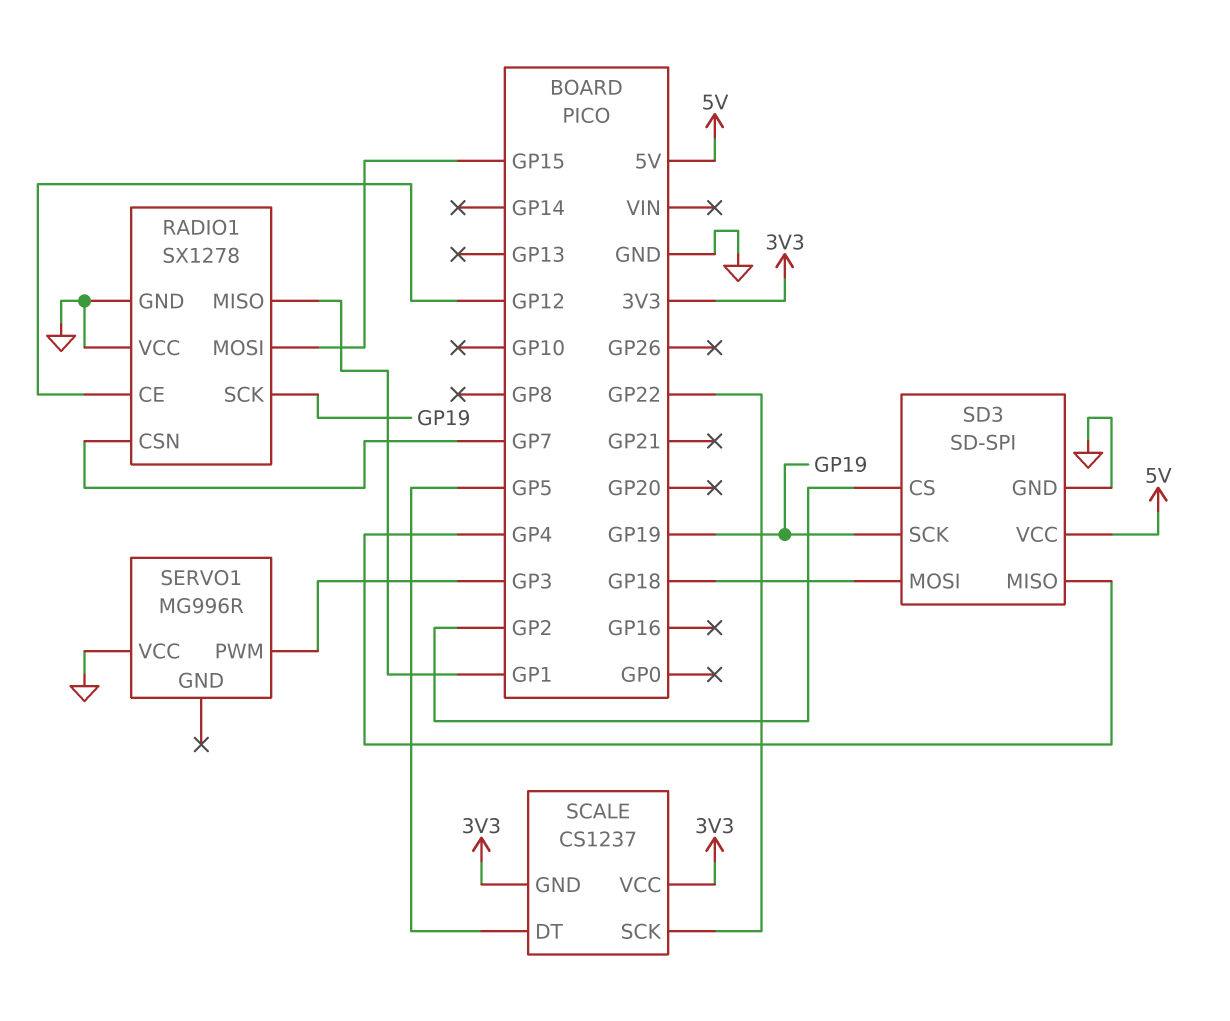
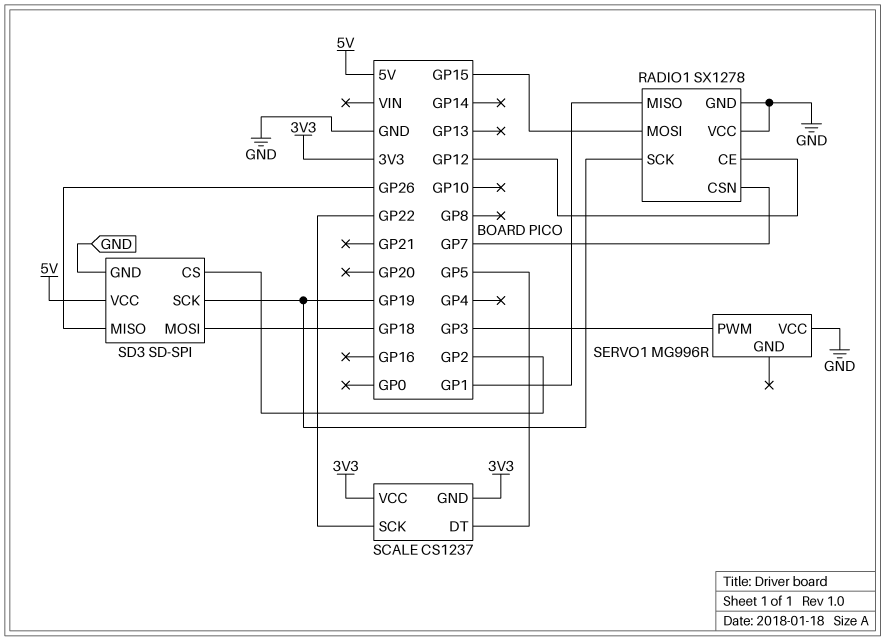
SD3 pin MISO: GP4 -> GP26

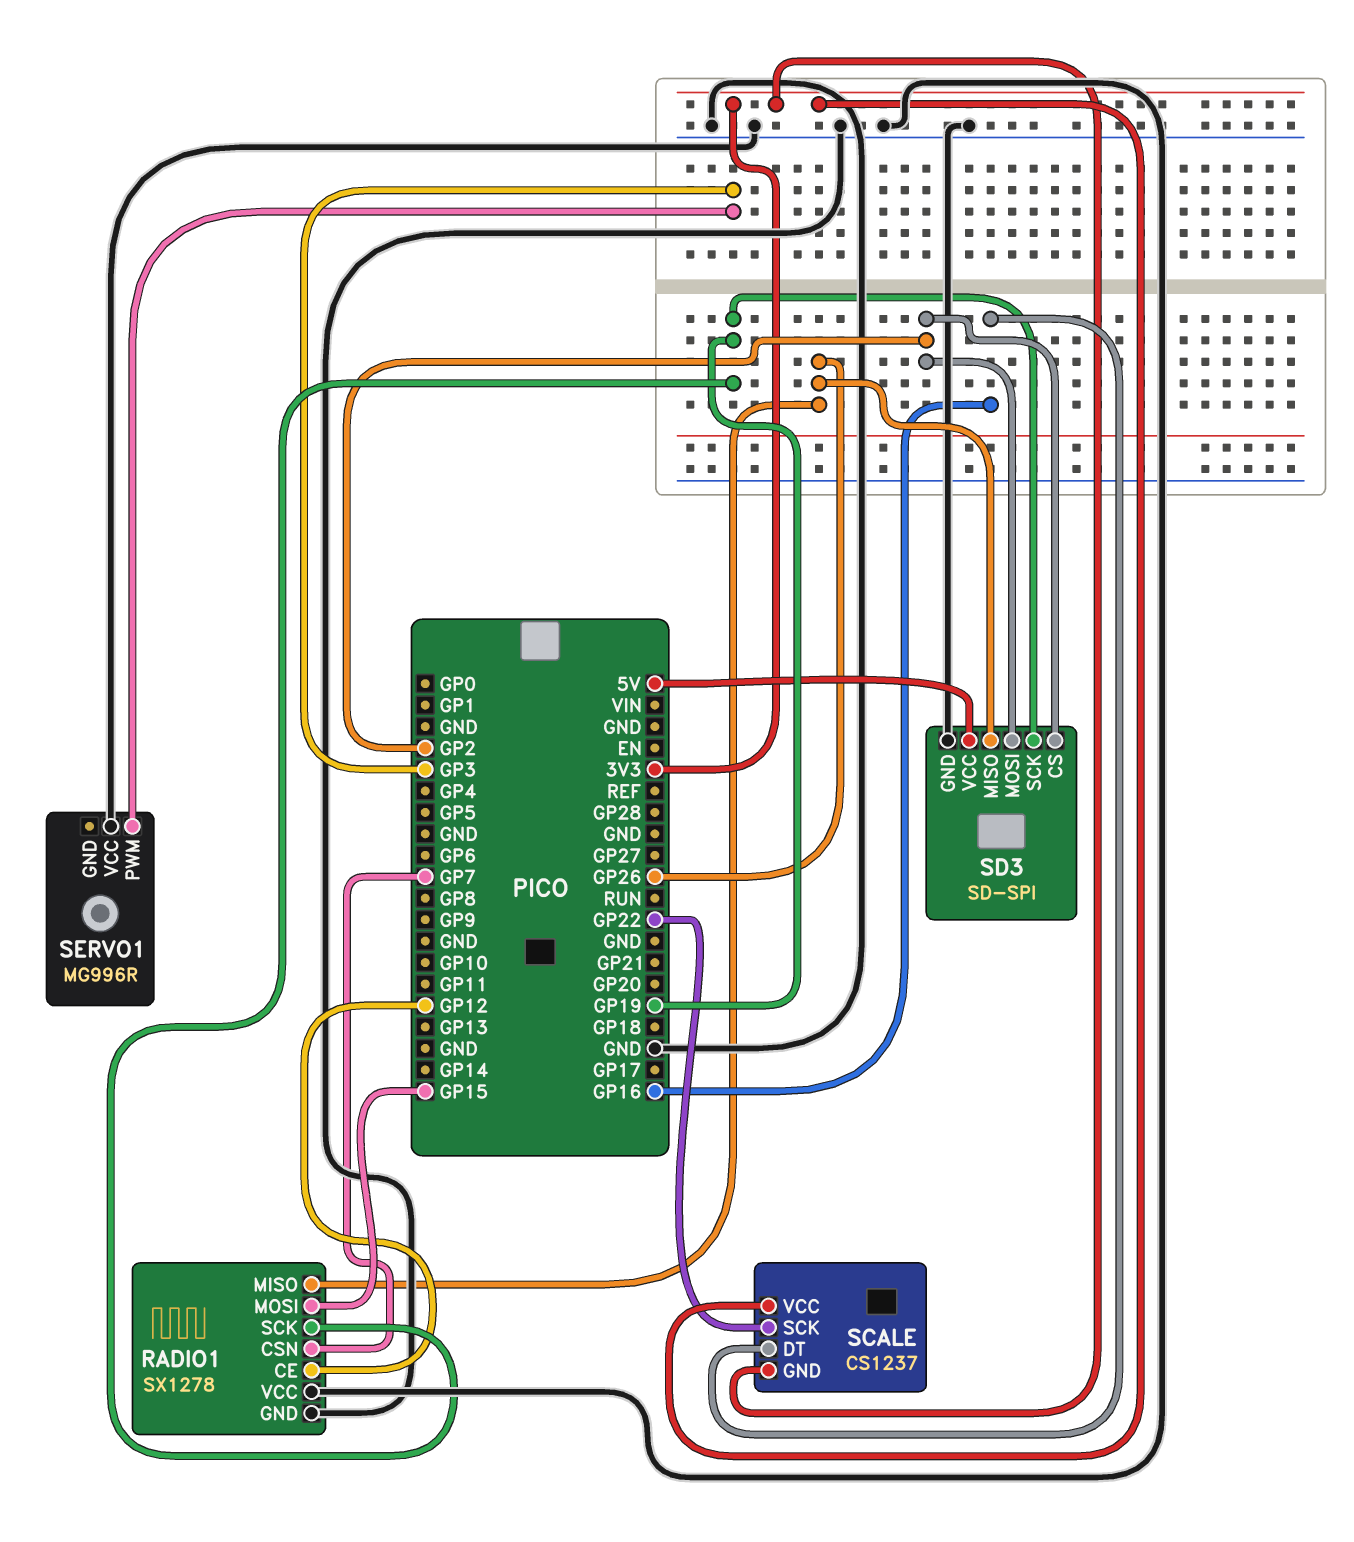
RADIO1 pin MISO: GP1 -> GP26
SCALE pin DT: GP5 -> GP16
SD3 pin MOSI: GP18 -> GP2

